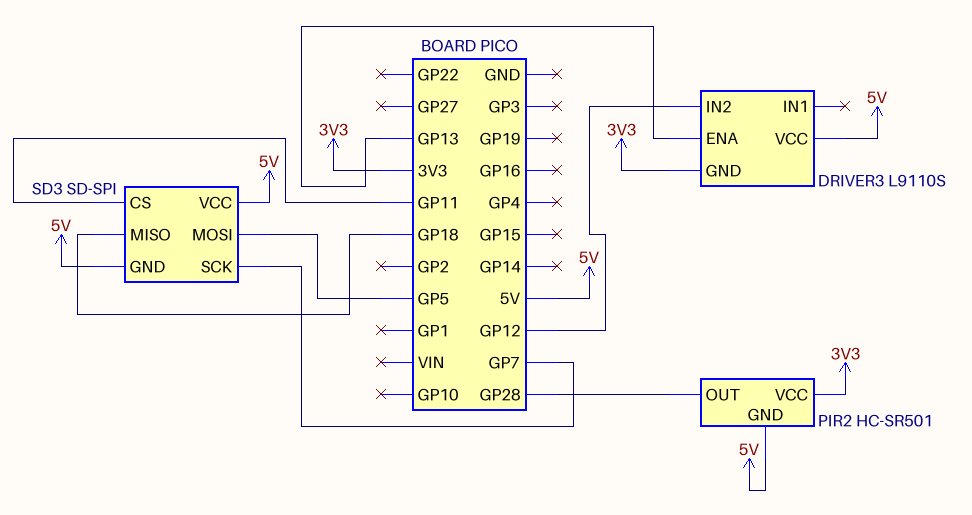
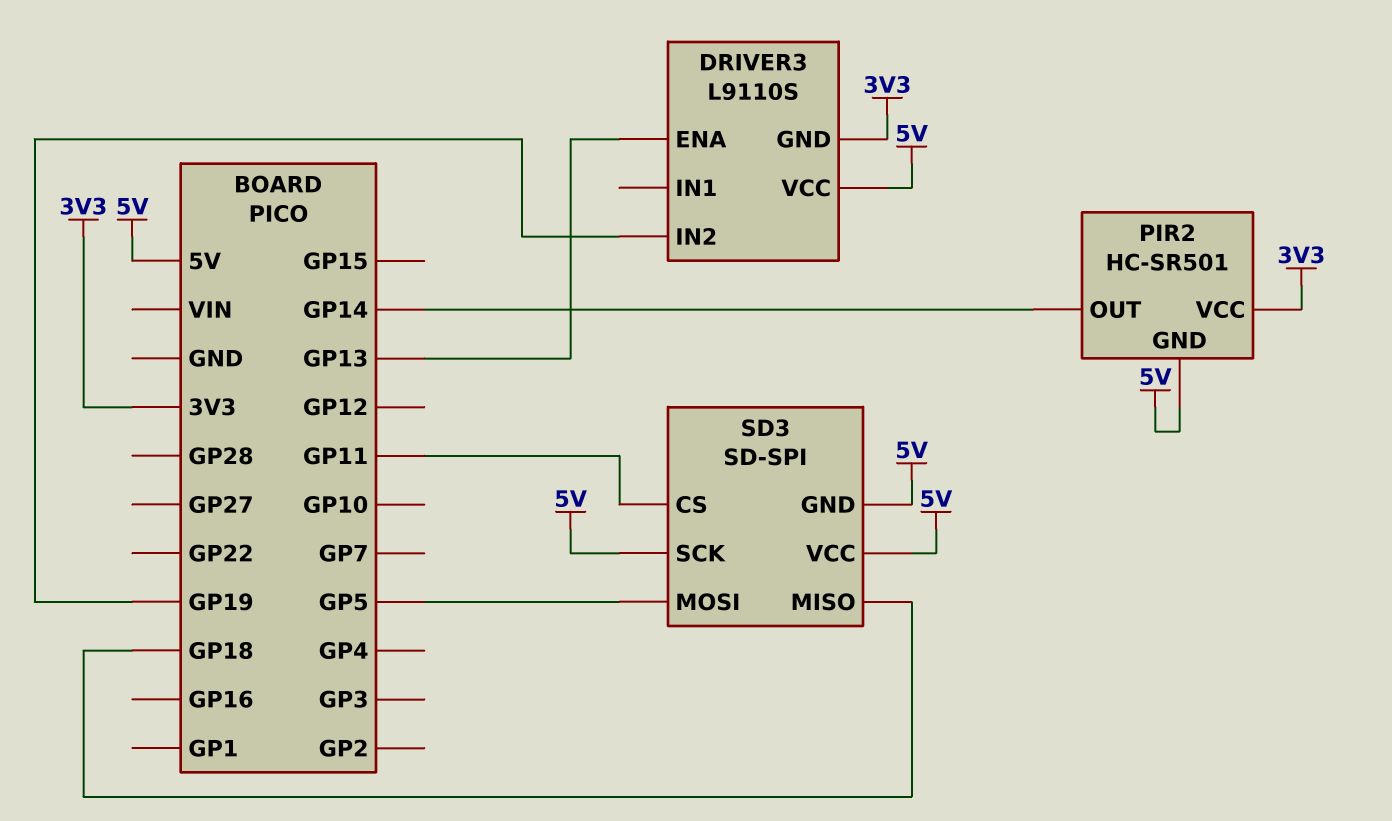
DRIVER3 pin IN2: GP12 -> GP19
PIR2 pin OUT: GP28 -> GP14
SD3 pin SCK: GP7 -> 5V

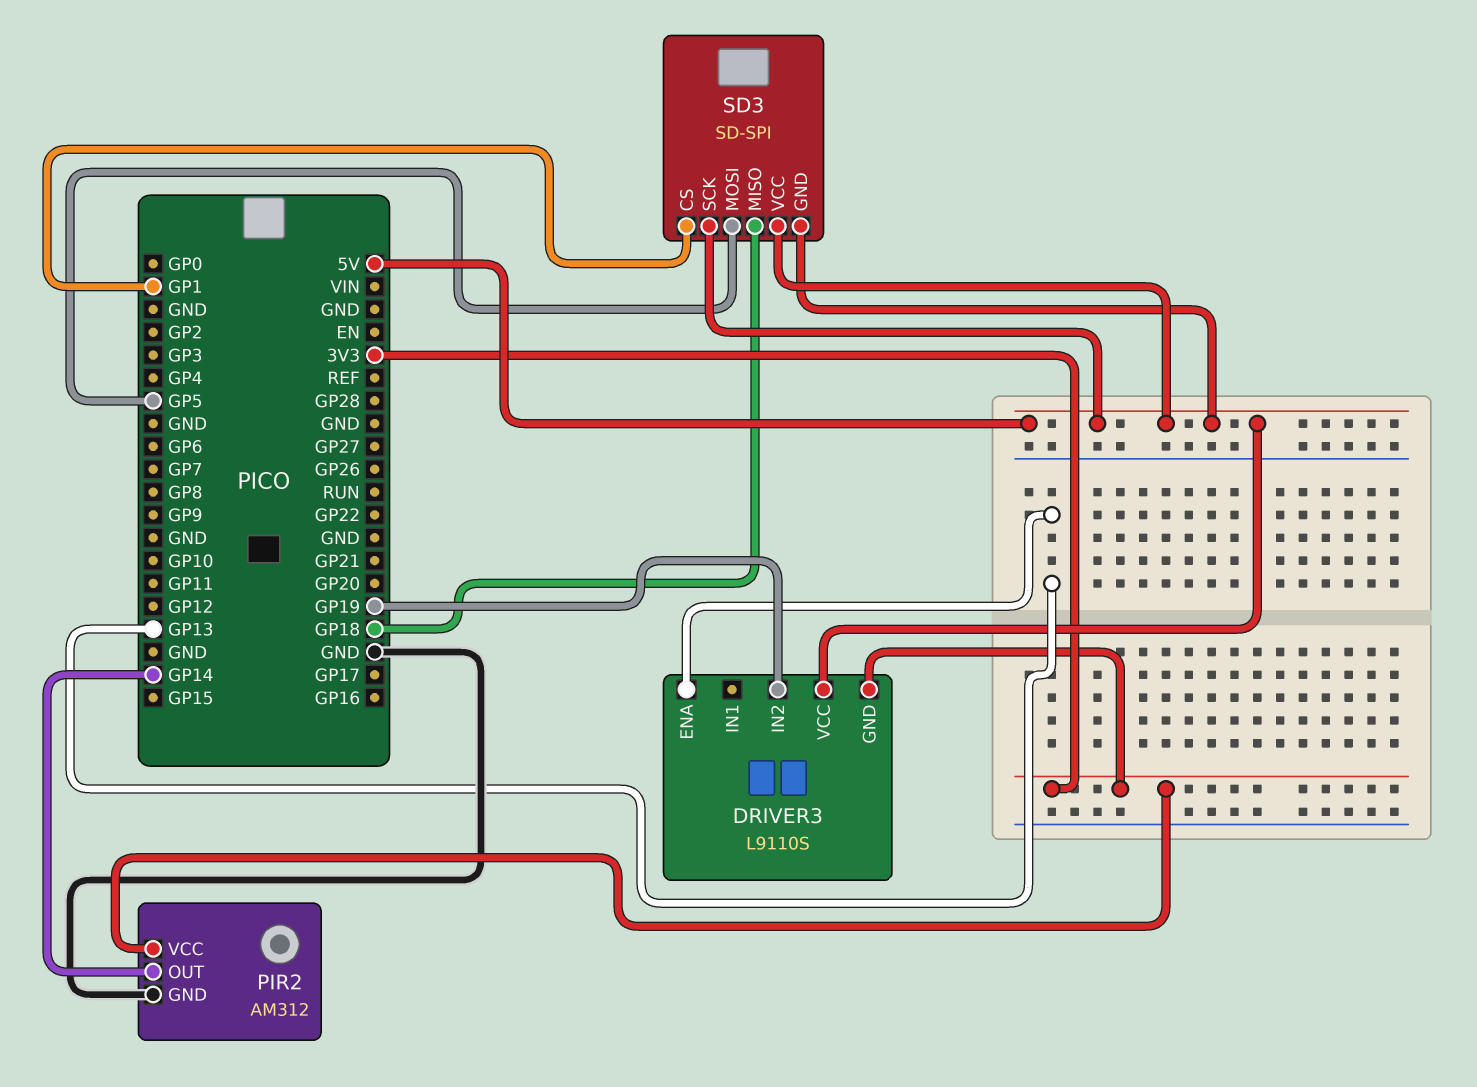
PIR2: HC-SR501 -> AM312
PIR2 pin GND: 5V -> GND
SD3 pin CS: GP11 -> GP1

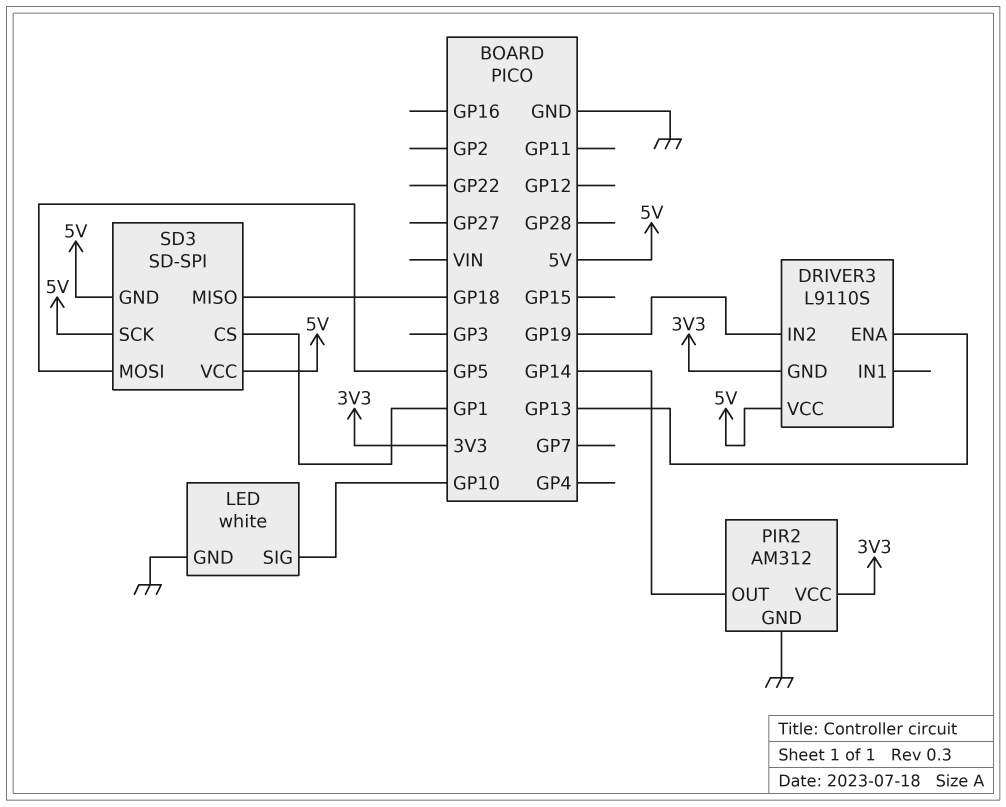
LED: none -> white
LED pin GND: none -> GND
LED pin SIG: none -> GP10

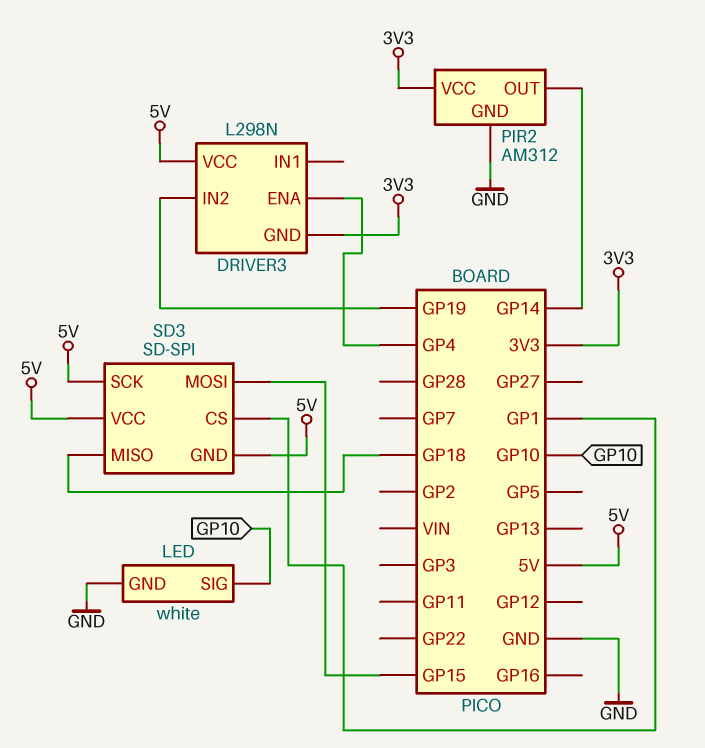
DRIVER3: L9110S -> L298N
DRIVER3 pin ENA: GP13 -> GP4
SD3 pin MOSI: GP5 -> GP15

